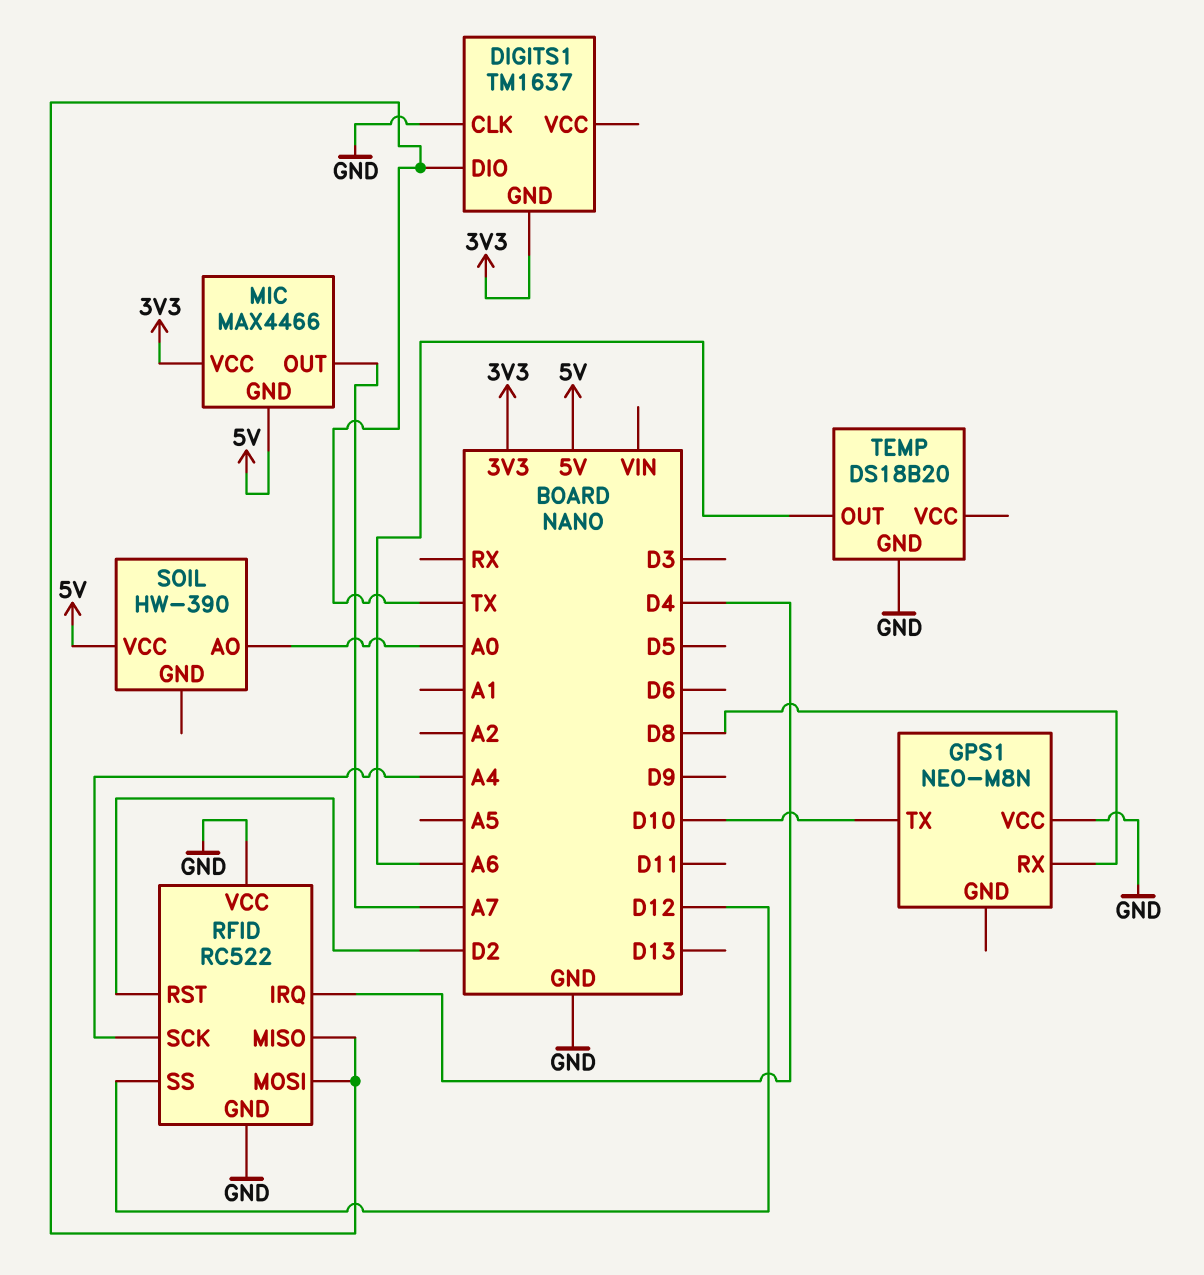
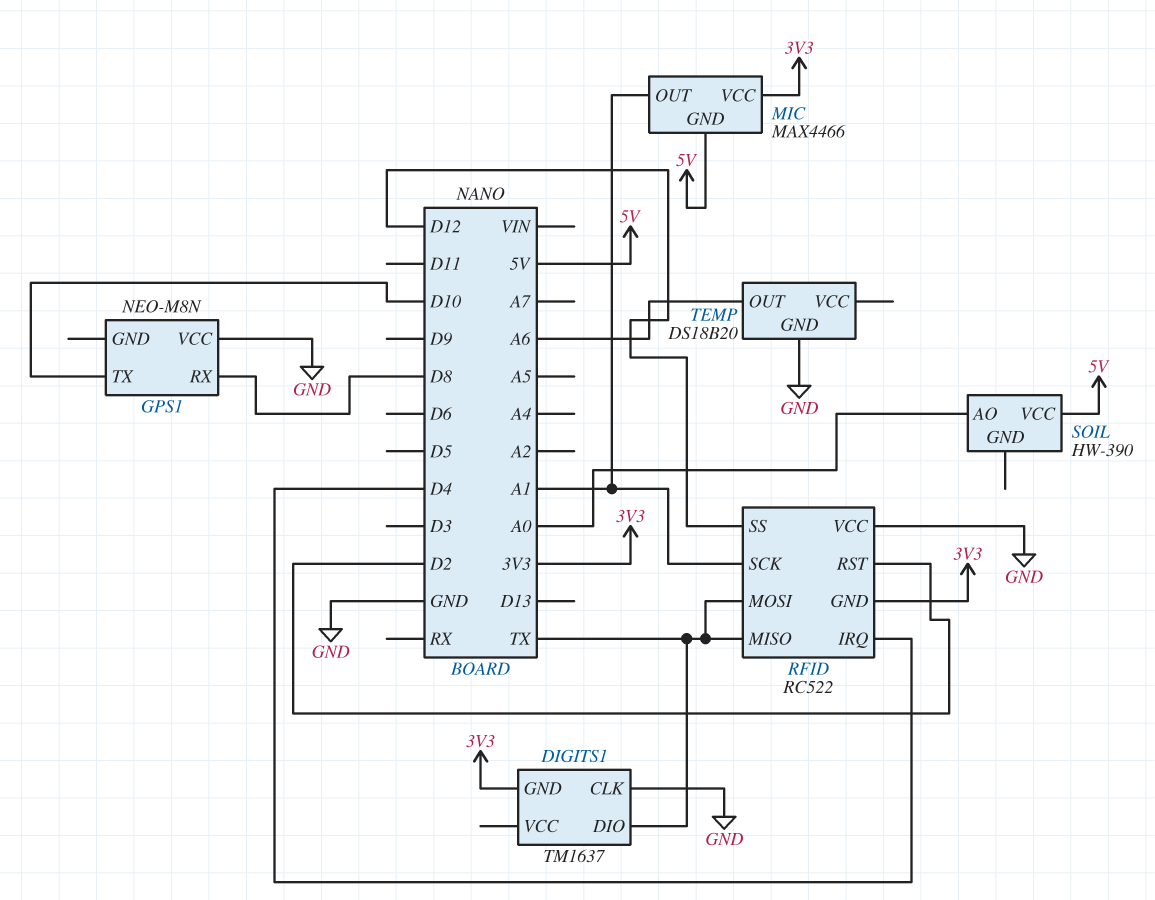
MIC pin OUT: A7 -> A1
RFID pin GND: GND -> 3V3
RFID pin SCK: A4 -> A1

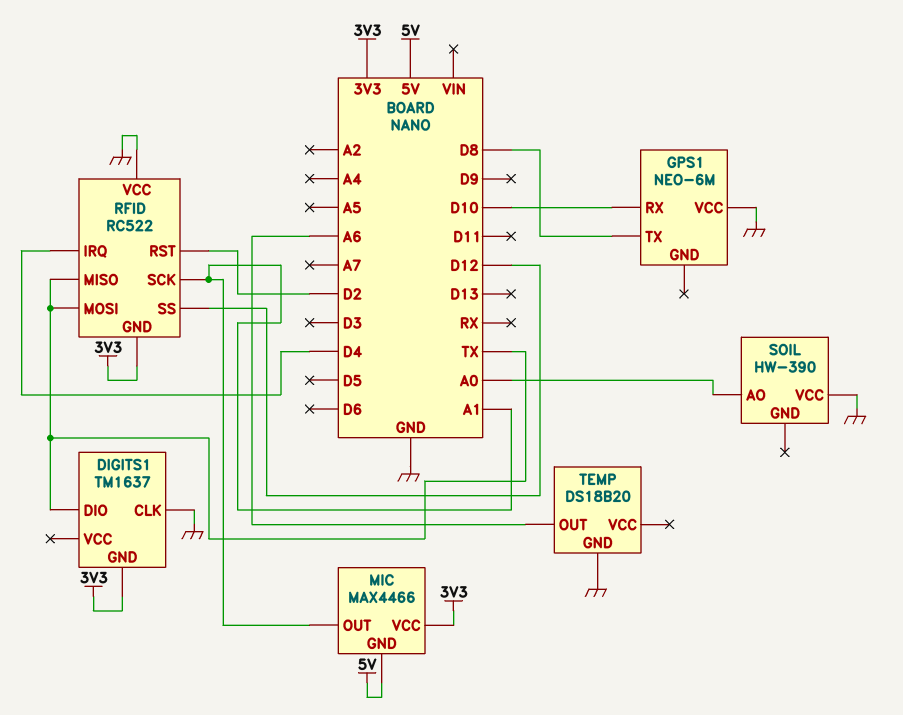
GPS1: NEO-M8N -> NEO-6M
GPS1 pin RX: D8 -> D10
GPS1 pin TX: D10 -> D8
SOIL pin VCC: 5V -> GND

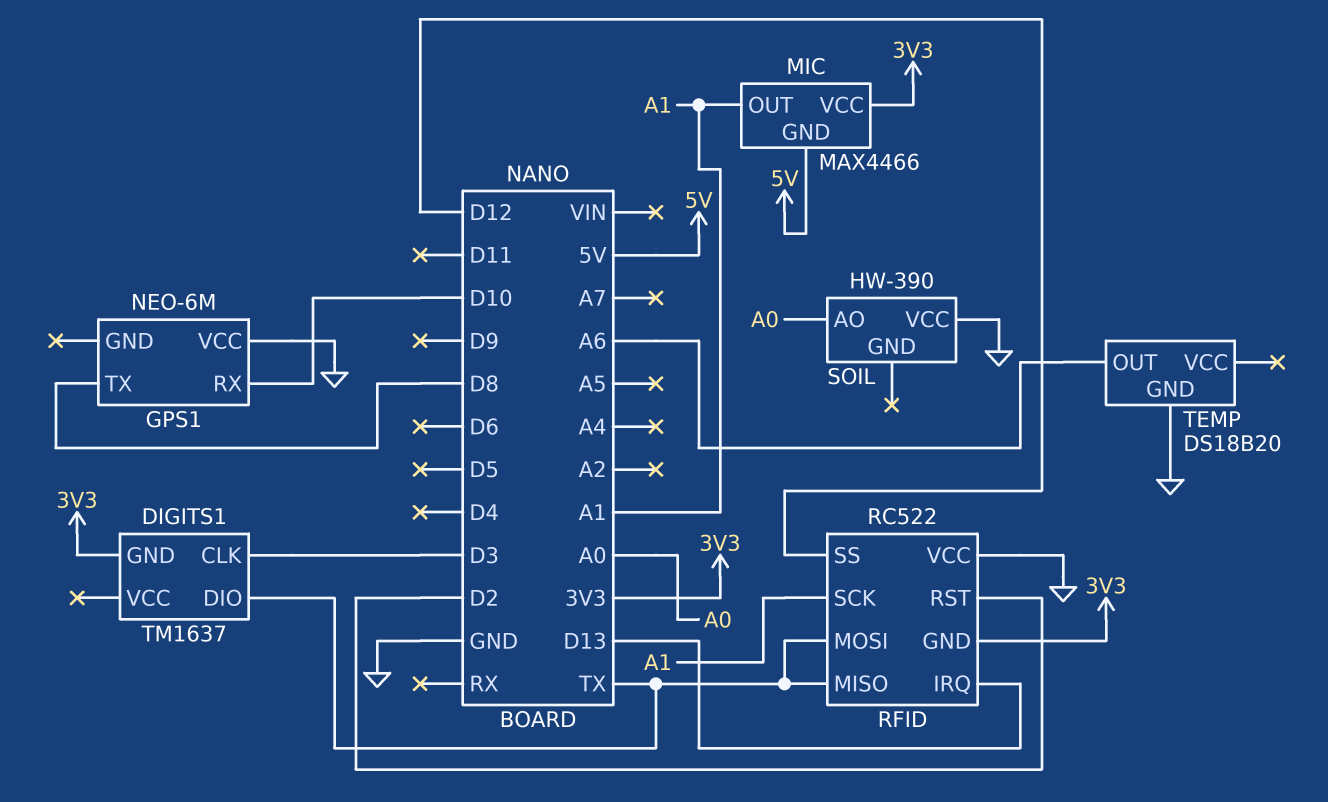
DIGITS1 pin CLK: GND -> D3
RFID pin IRQ: D4 -> D13

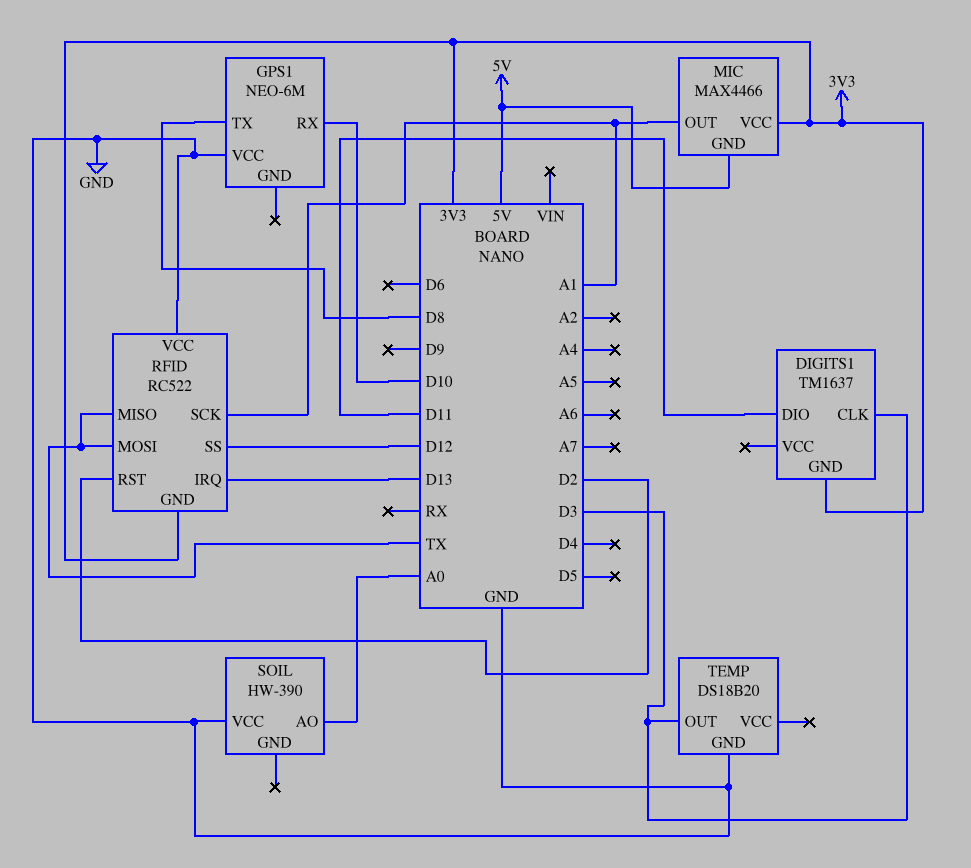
DIGITS1 pin DIO: TX -> D11
TEMP pin OUT: A6 -> D3

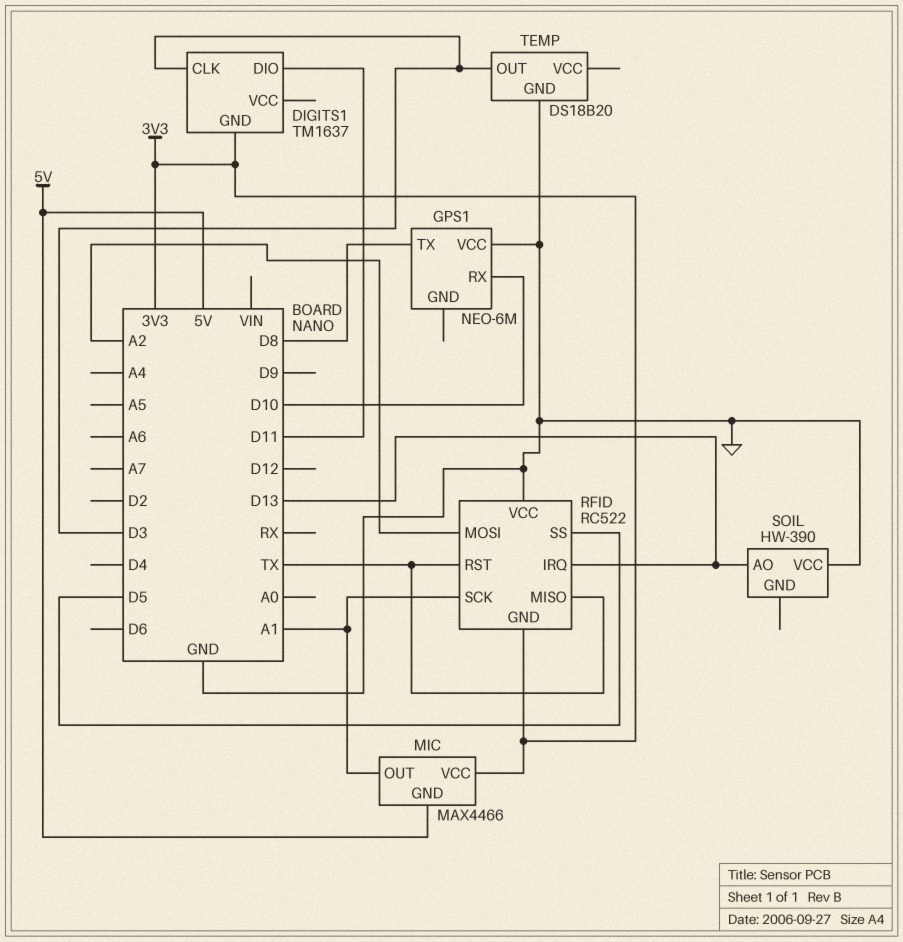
RFID pin MOSI: TX -> A2
RFID pin RST: D2 -> TX
RFID pin SS: D12 -> D5
SOIL pin AO: A0 -> D13

